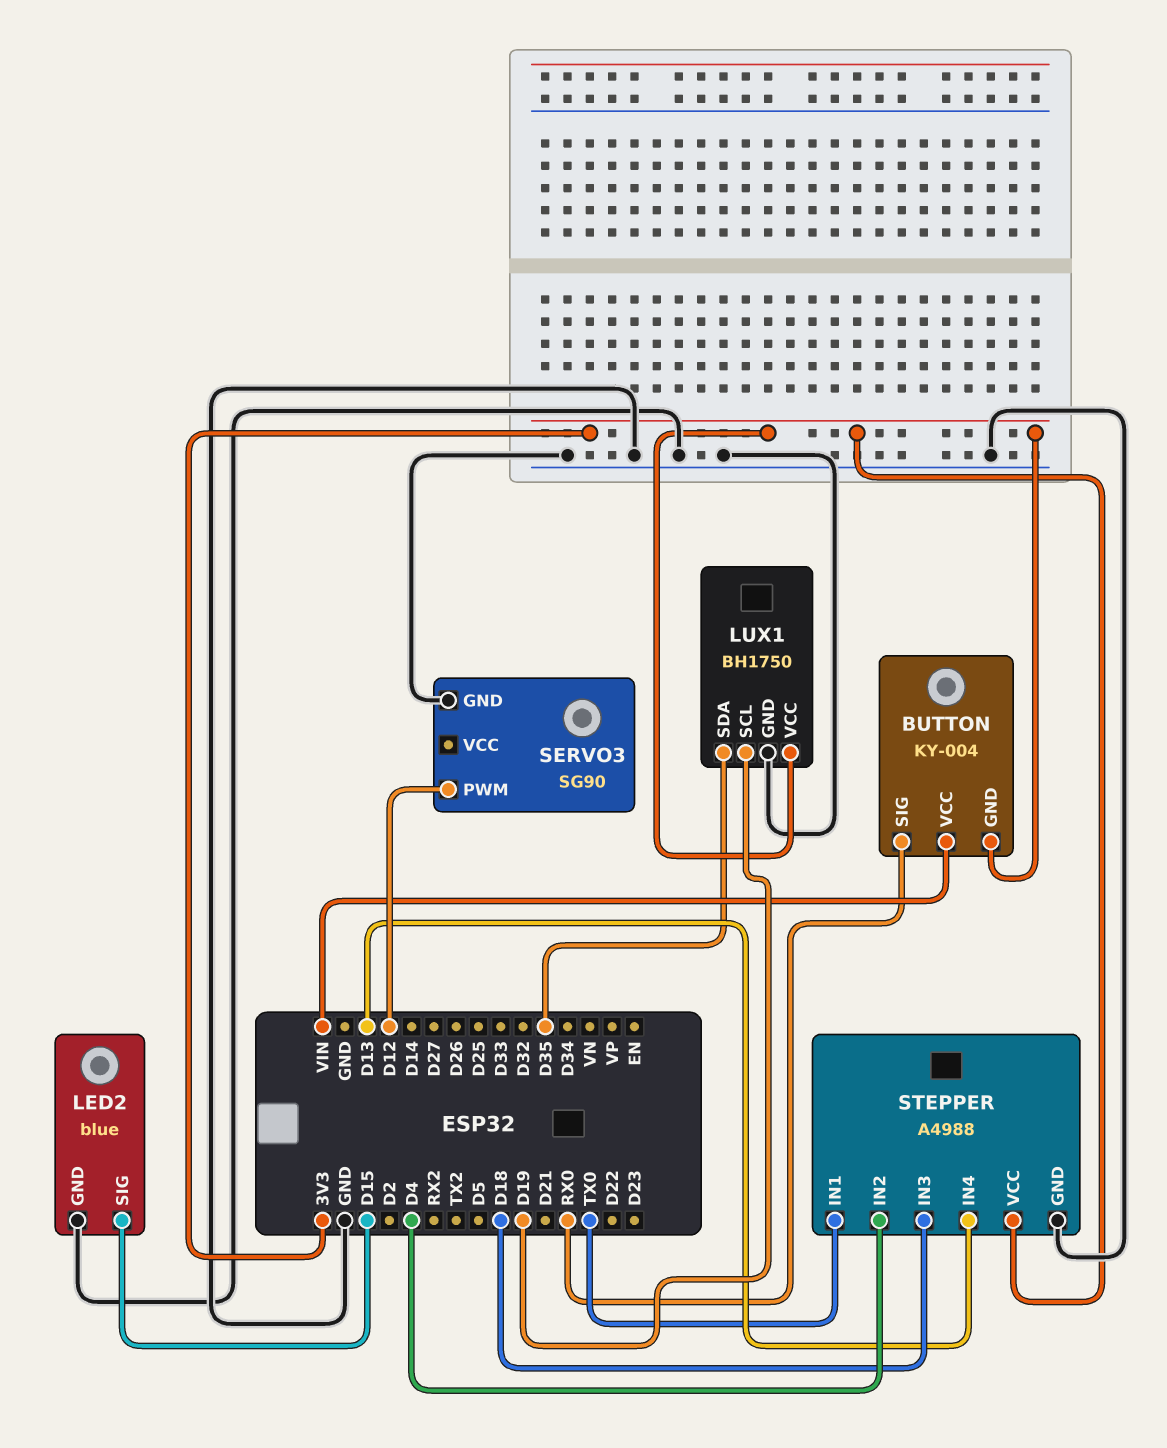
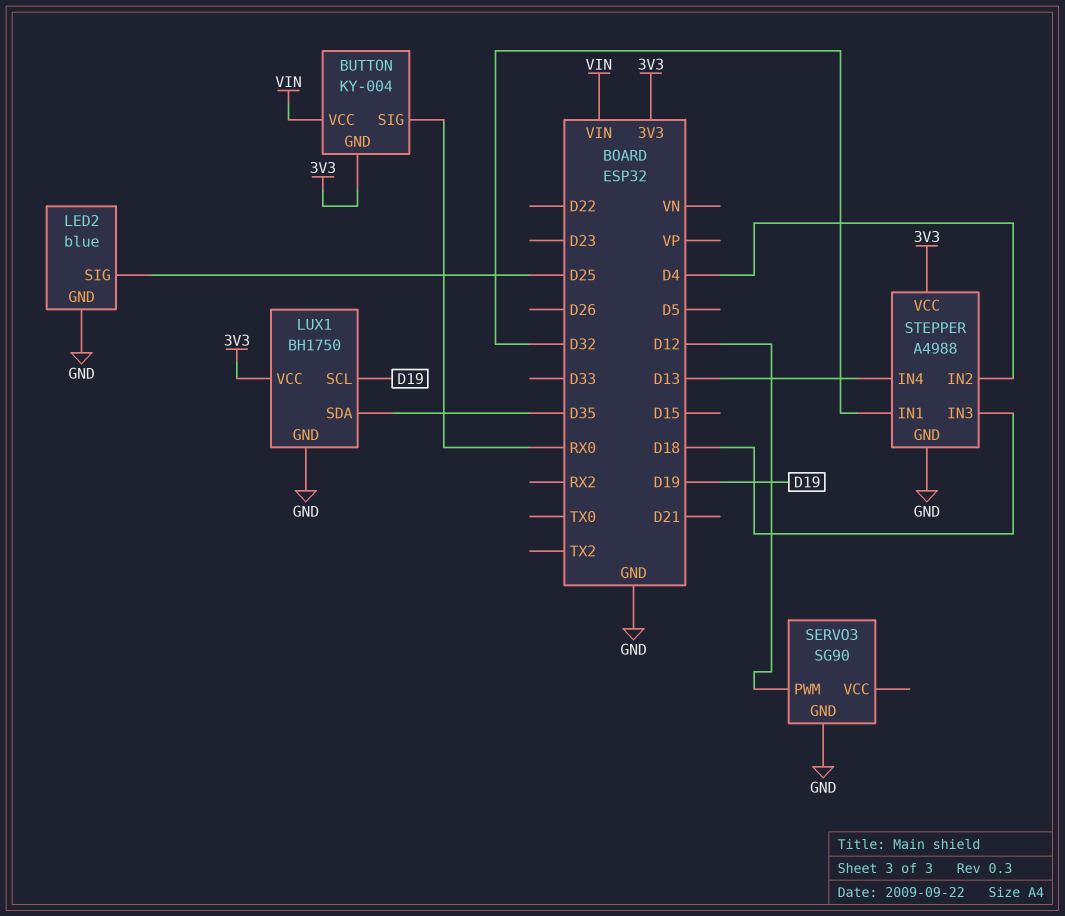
LED2 pin SIG: D15 -> D25
STEPPER pin IN1: TX0 -> D32

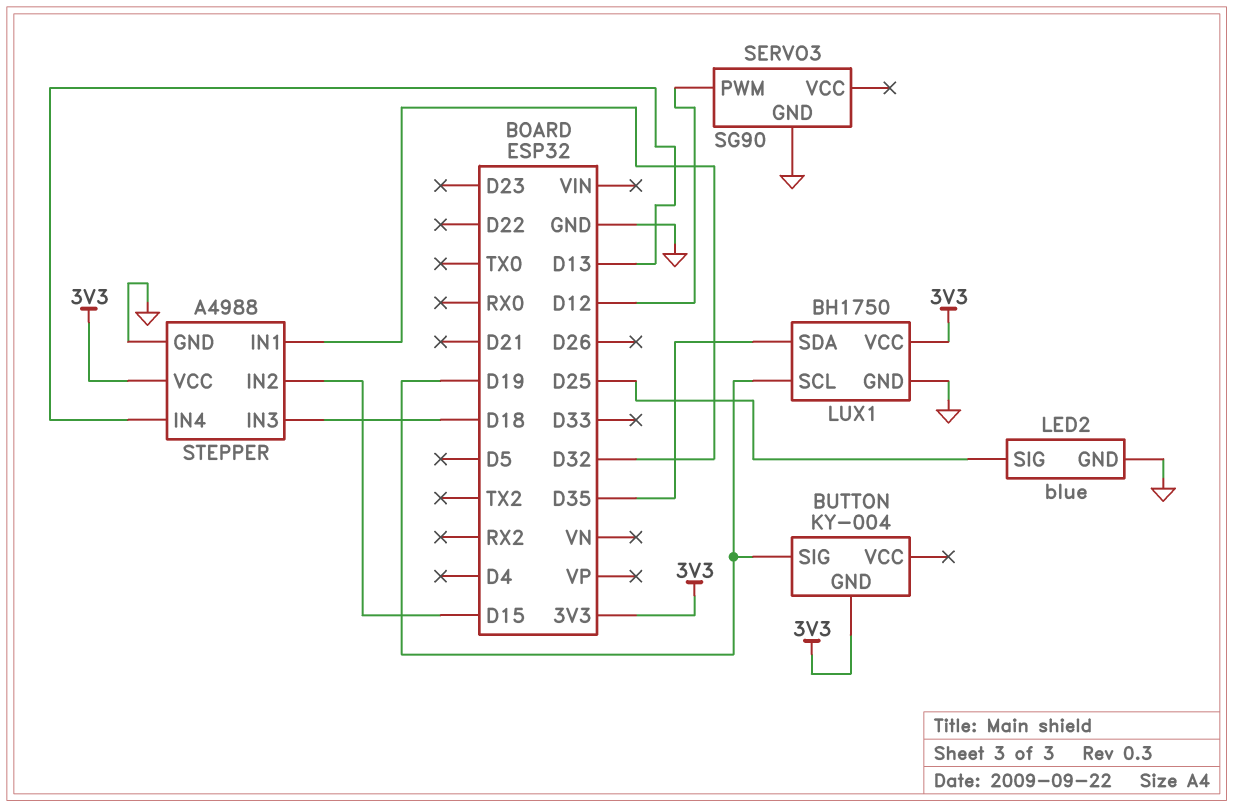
BUTTON pin SIG: RX0 -> D19
BUTTON pin VCC: VIN -> none
STEPPER pin IN2: D4 -> D15

